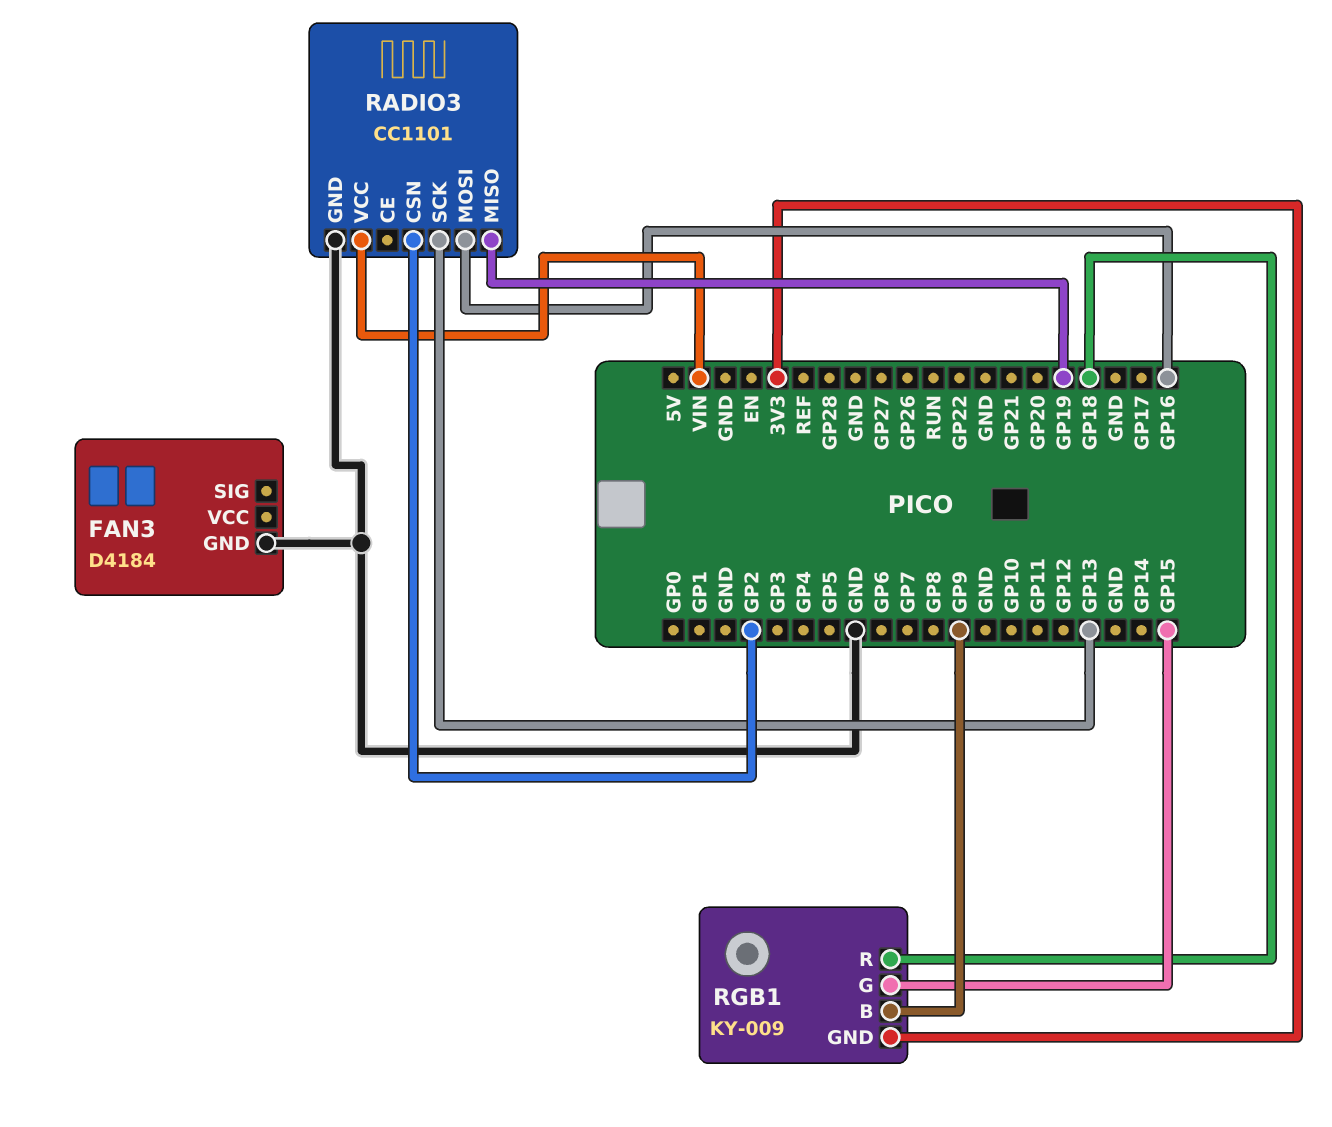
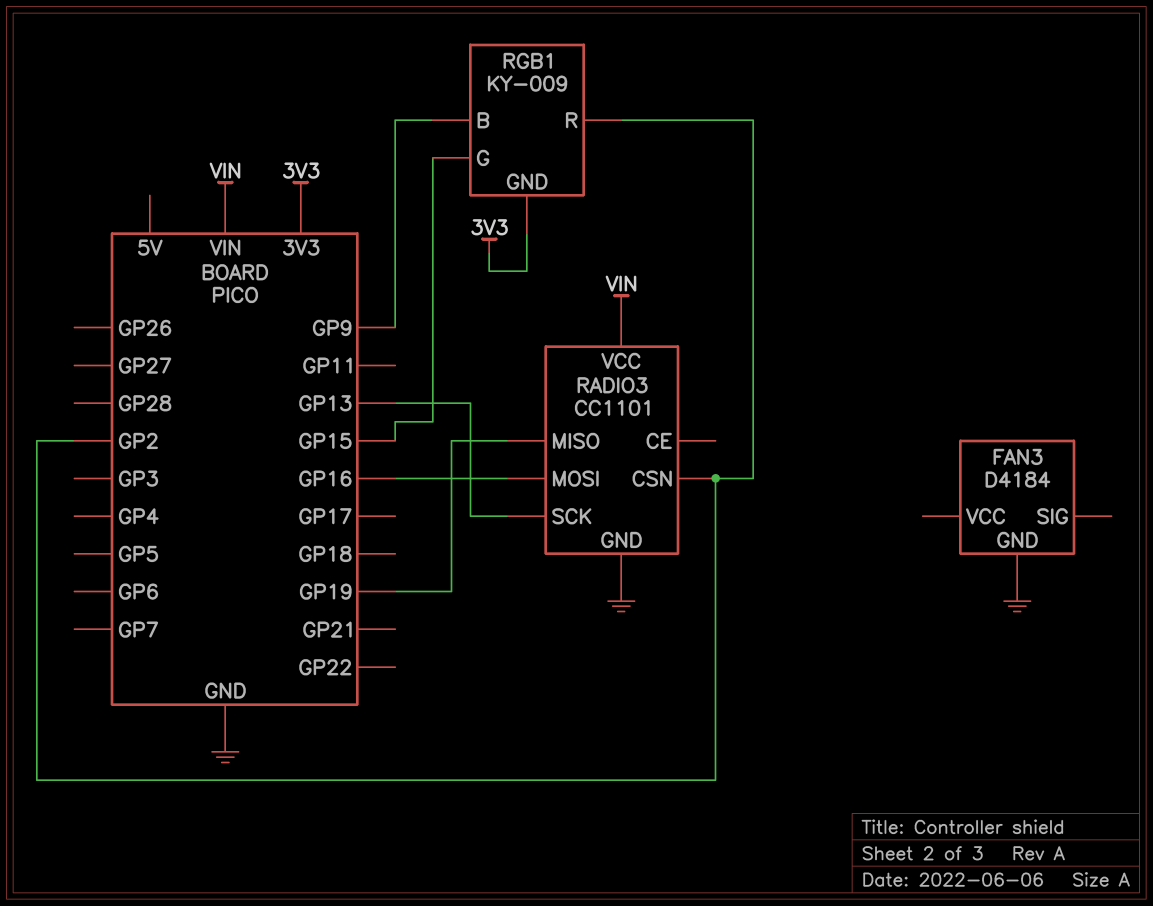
RGB1 pin R: GP18 -> GP2

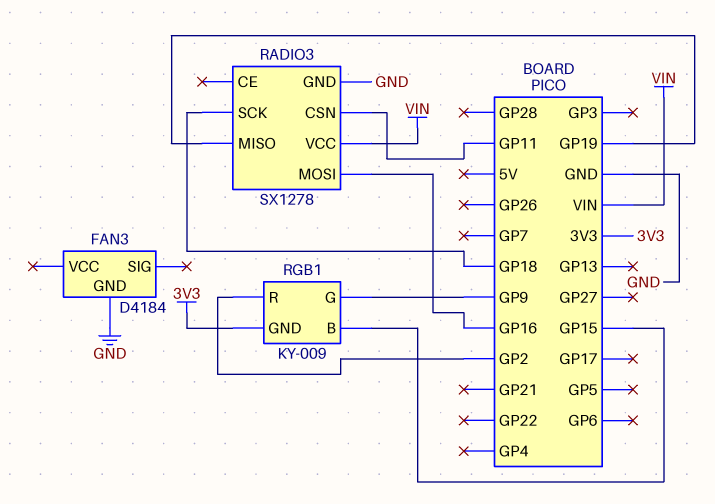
RADIO3: CC1101 -> SX1278
RADIO3 pin CSN: GP2 -> GP11
RADIO3 pin SCK: GP13 -> GP18
RGB1 pin B: GP9 -> GP15
RGB1 pin G: GP15 -> GP9

